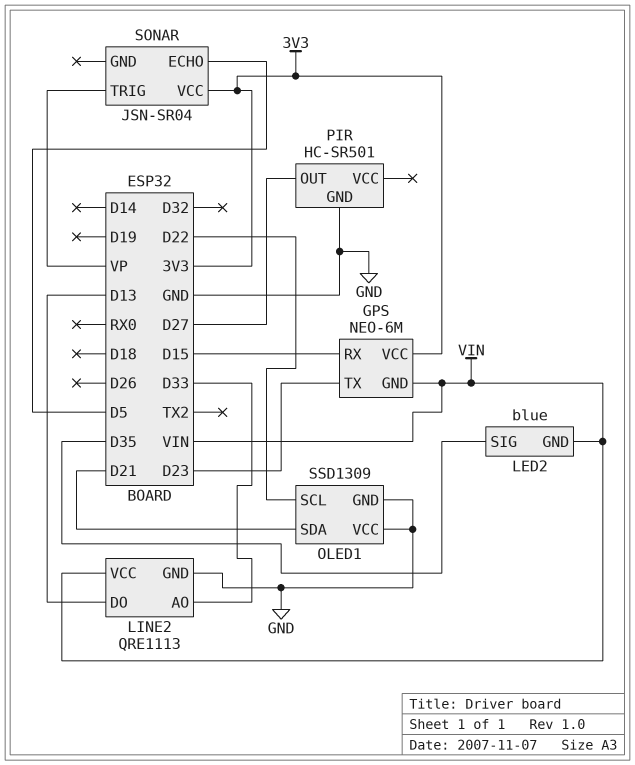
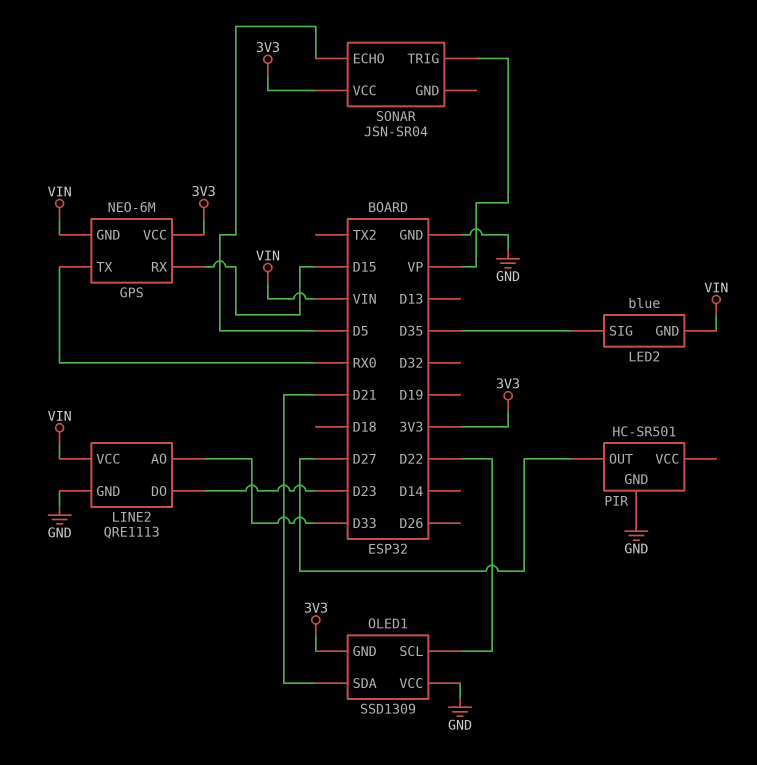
GPS pin TX: D23 -> RX0
LINE2 pin DO: D13 -> D23
OLED1 pin GND: GND -> 3V3

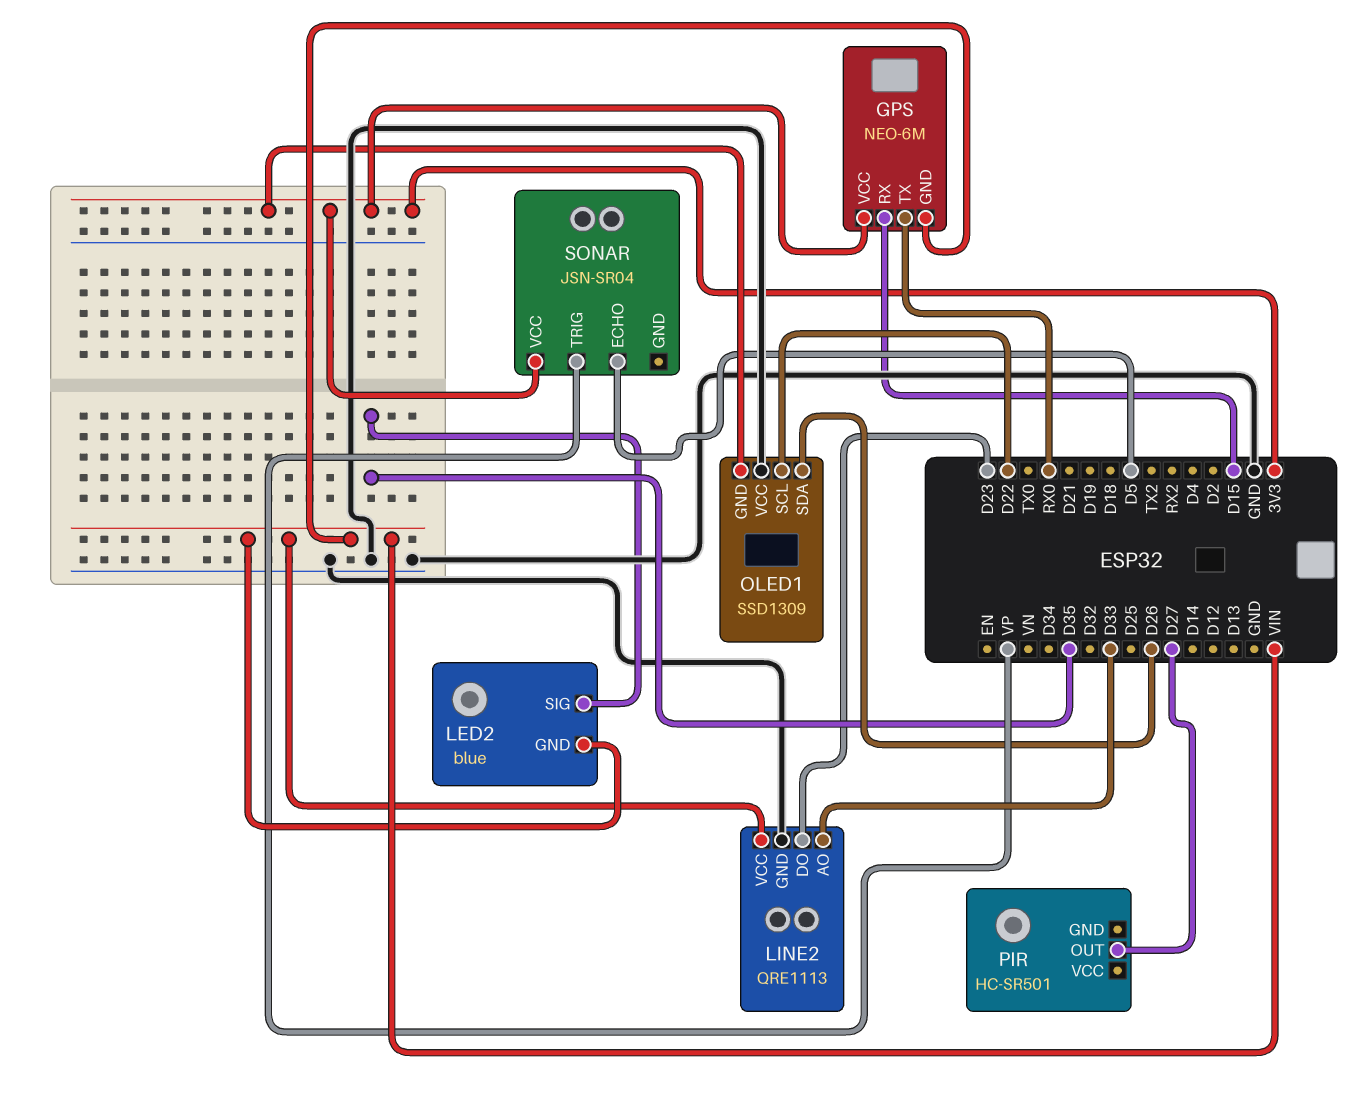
OLED1 pin SDA: D21 -> D26
PIR pin GND: GND -> none

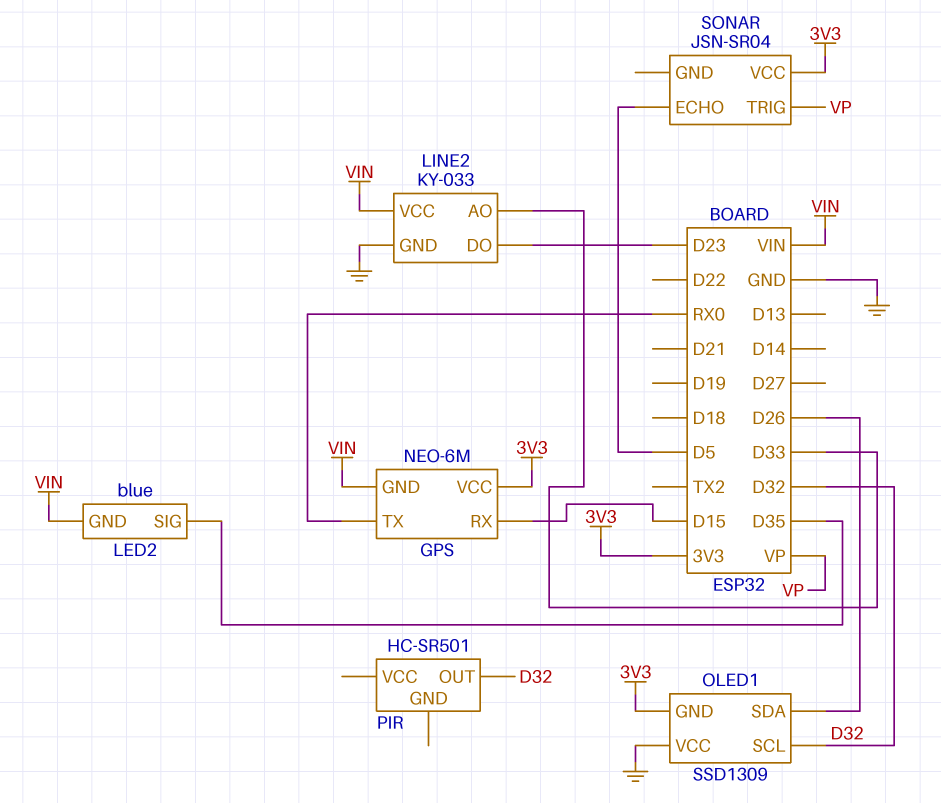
LINE2: QRE1113 -> KY-033
OLED1 pin SCL: D22 -> D32
PIR pin OUT: D27 -> D32

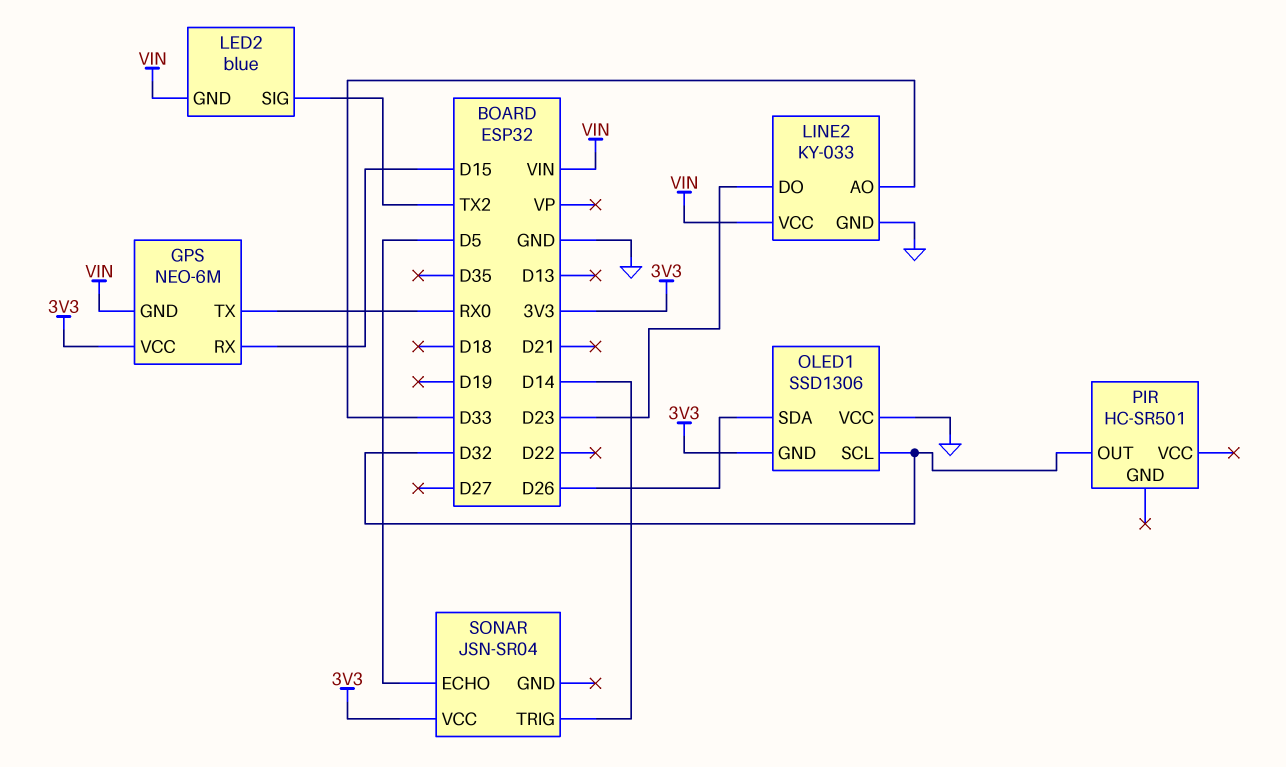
LED2 pin SIG: D35 -> TX2
OLED1: SSD1309 -> SSD1306
SONAR pin TRIG: VP -> D14

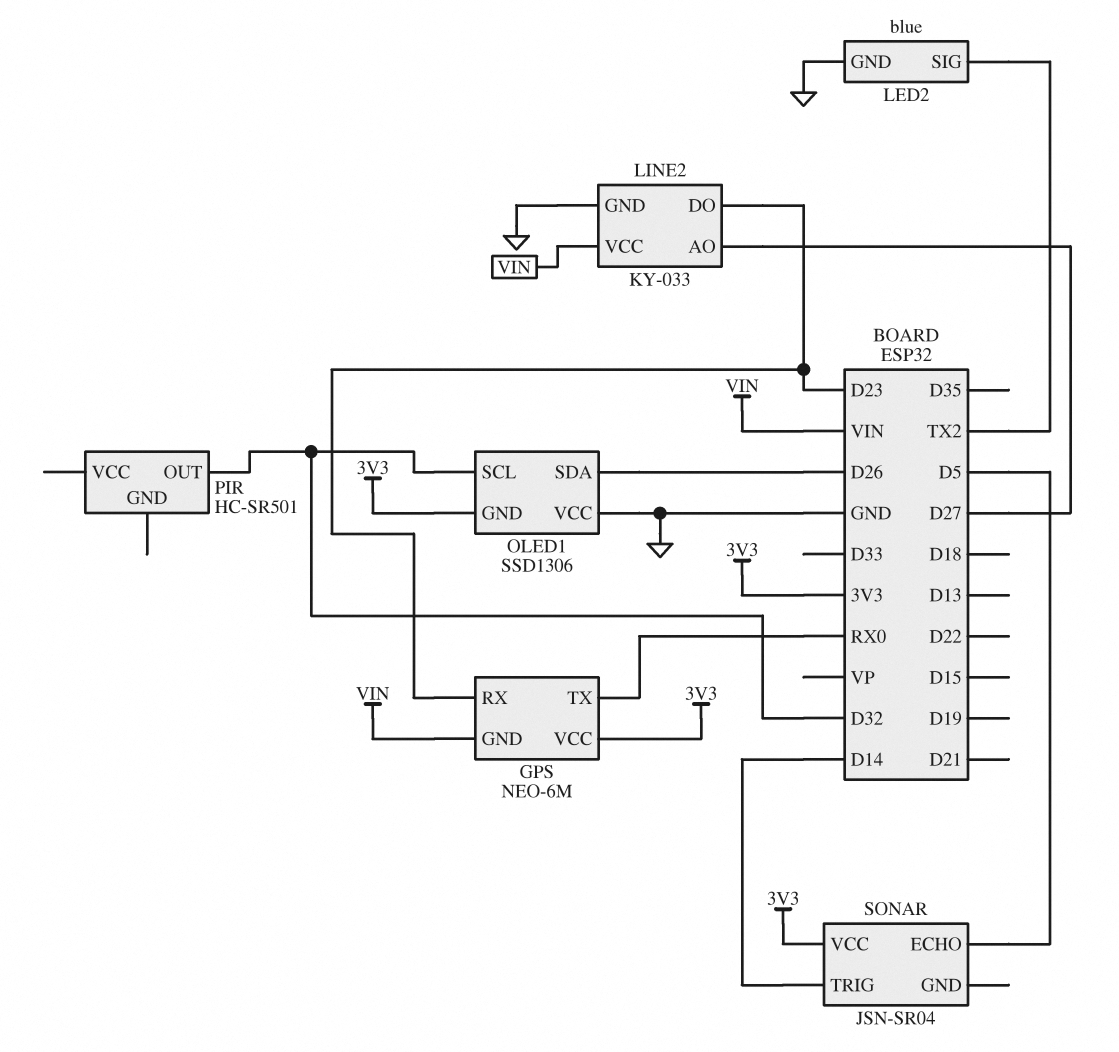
GPS pin RX: D15 -> D23
LED2 pin GND: VIN -> GND
LINE2 pin AO: D33 -> D27

